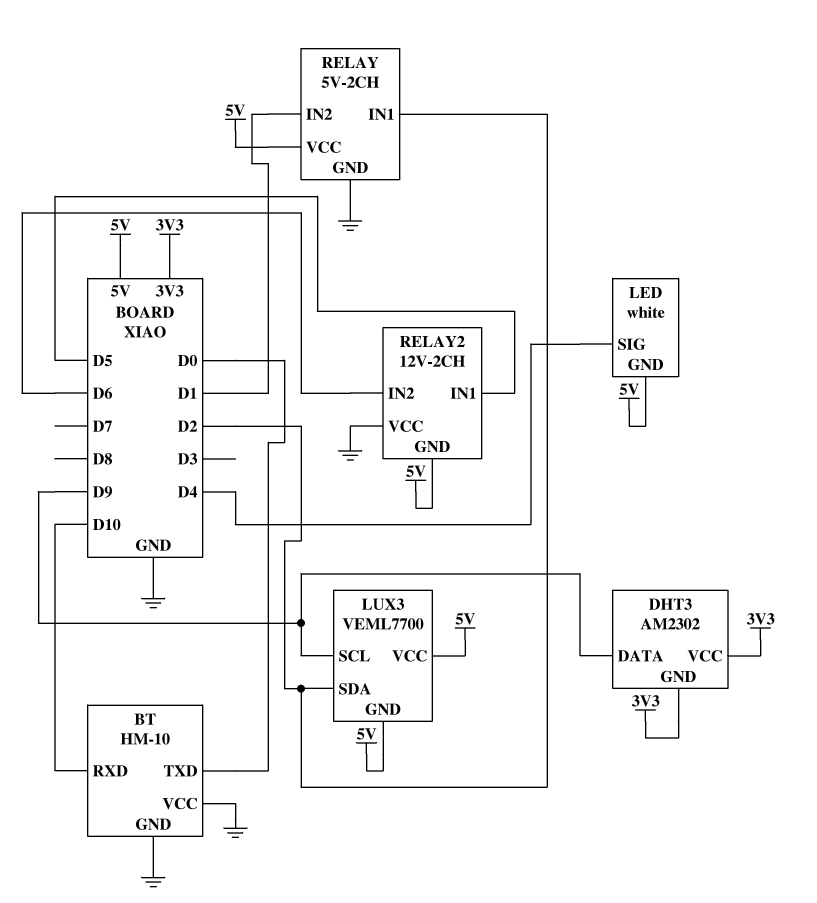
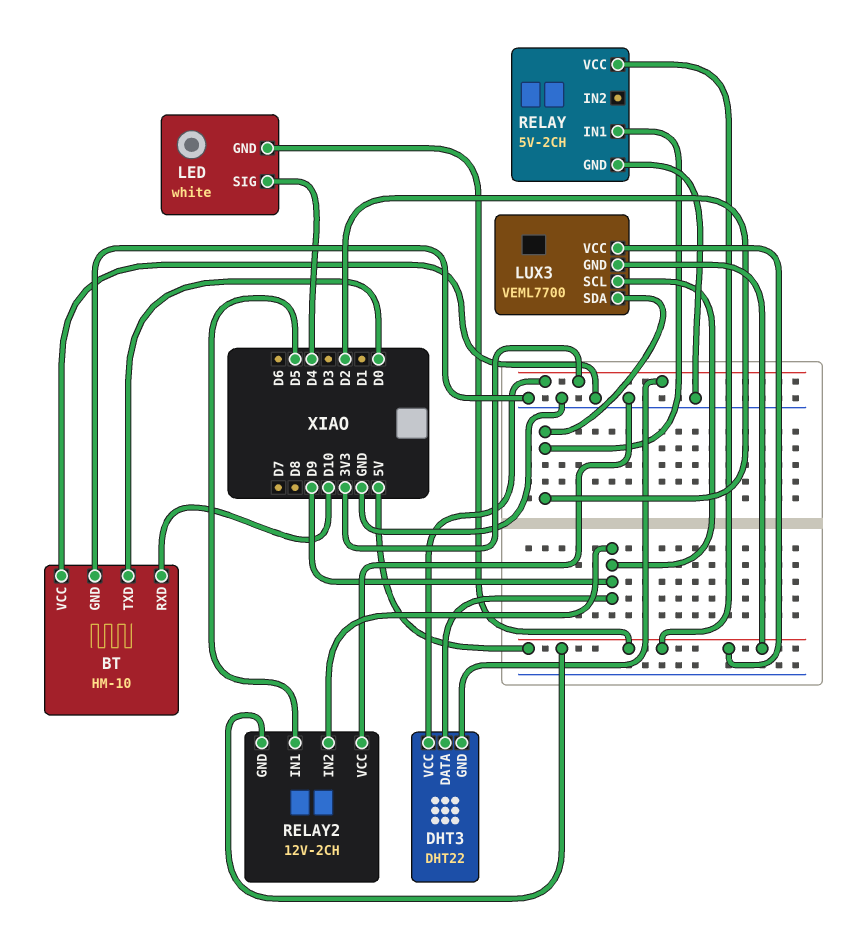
DHT3: AM2302 -> DHT22
RELAY pin IN2: D1 -> none
RELAY2 pin IN2: D6 -> D9

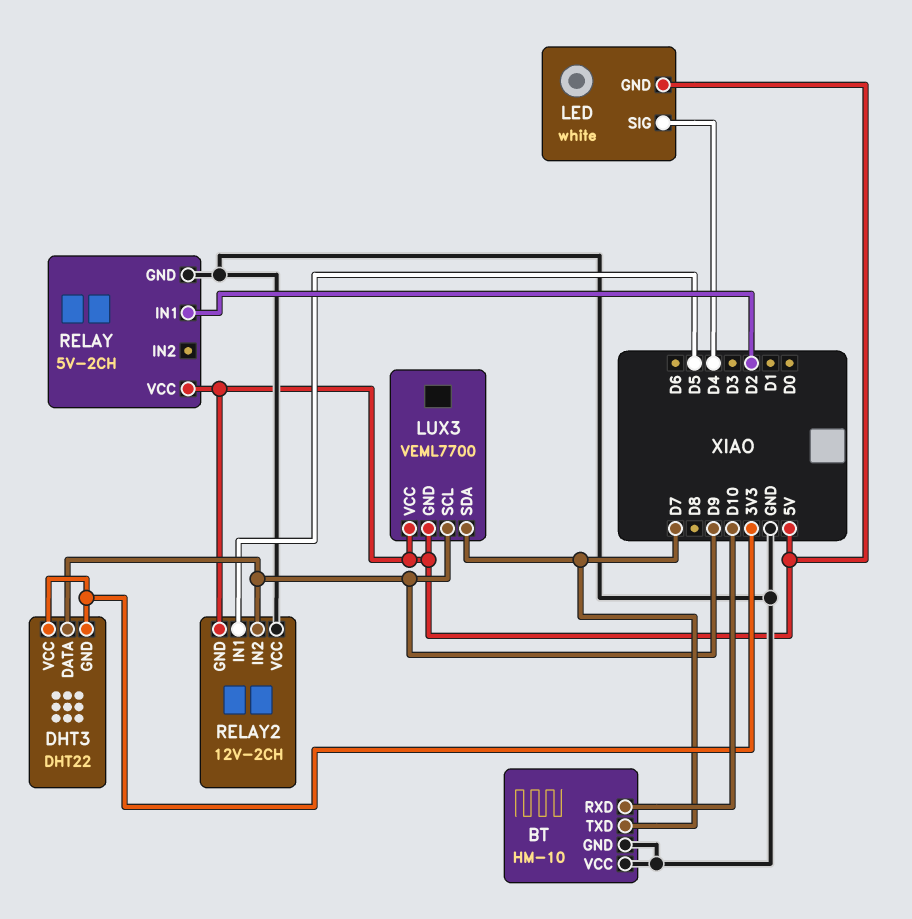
BT pin TXD: D0 -> D7
LUX3 pin SDA: D2 -> D7

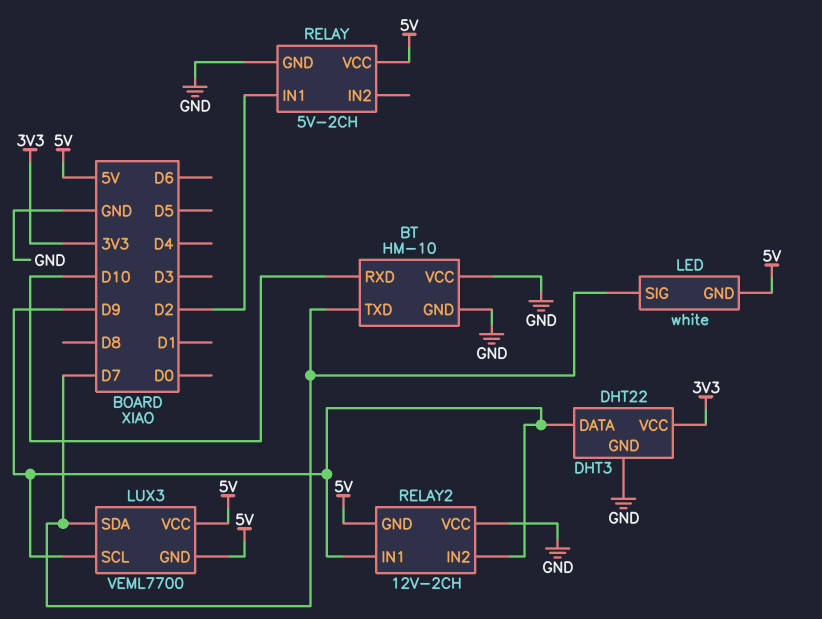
DHT3 pin GND: 3V3 -> GND
LED pin SIG: D4 -> D7
RELAY2 pin IN1: D5 -> D9

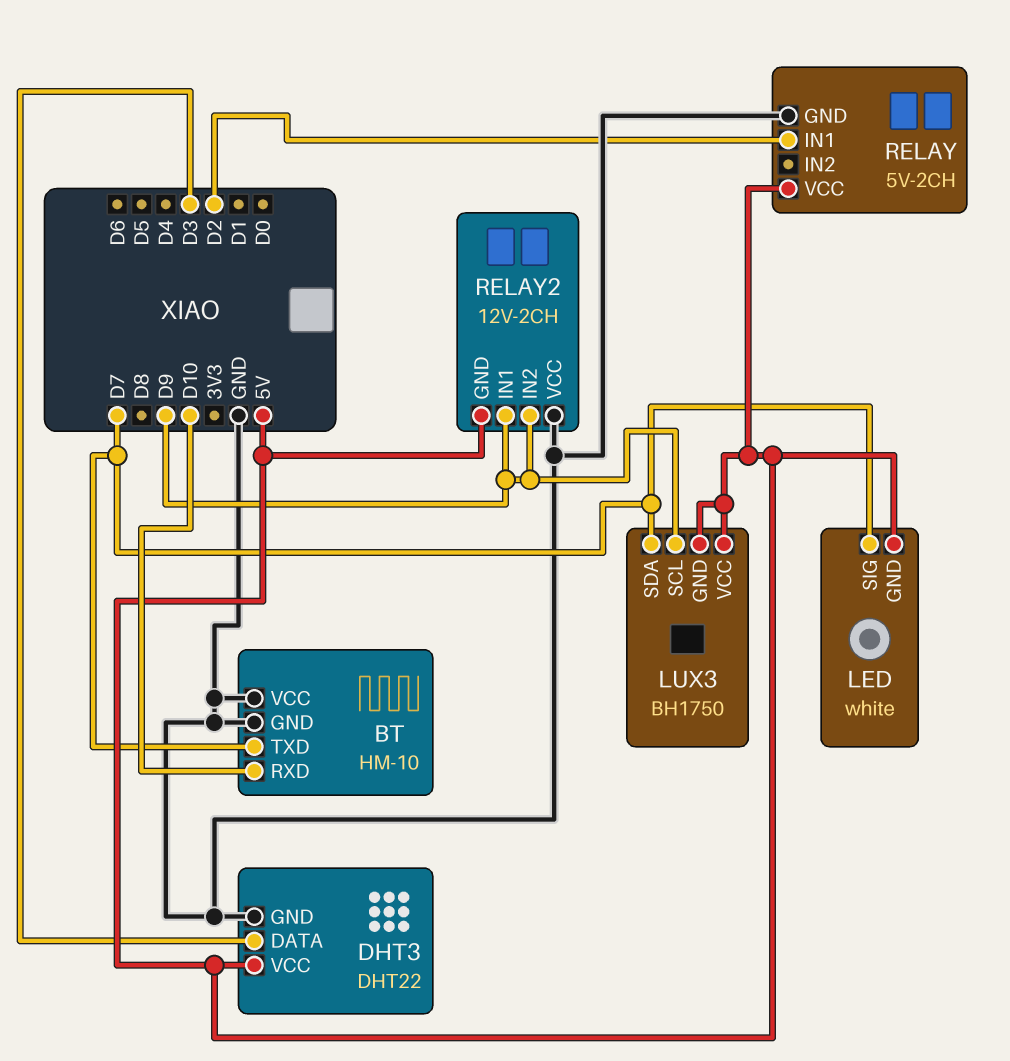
DHT3 pin DATA: D9 -> D3
DHT3 pin VCC: 3V3 -> 5V
LUX3: VEML7700 -> BH1750

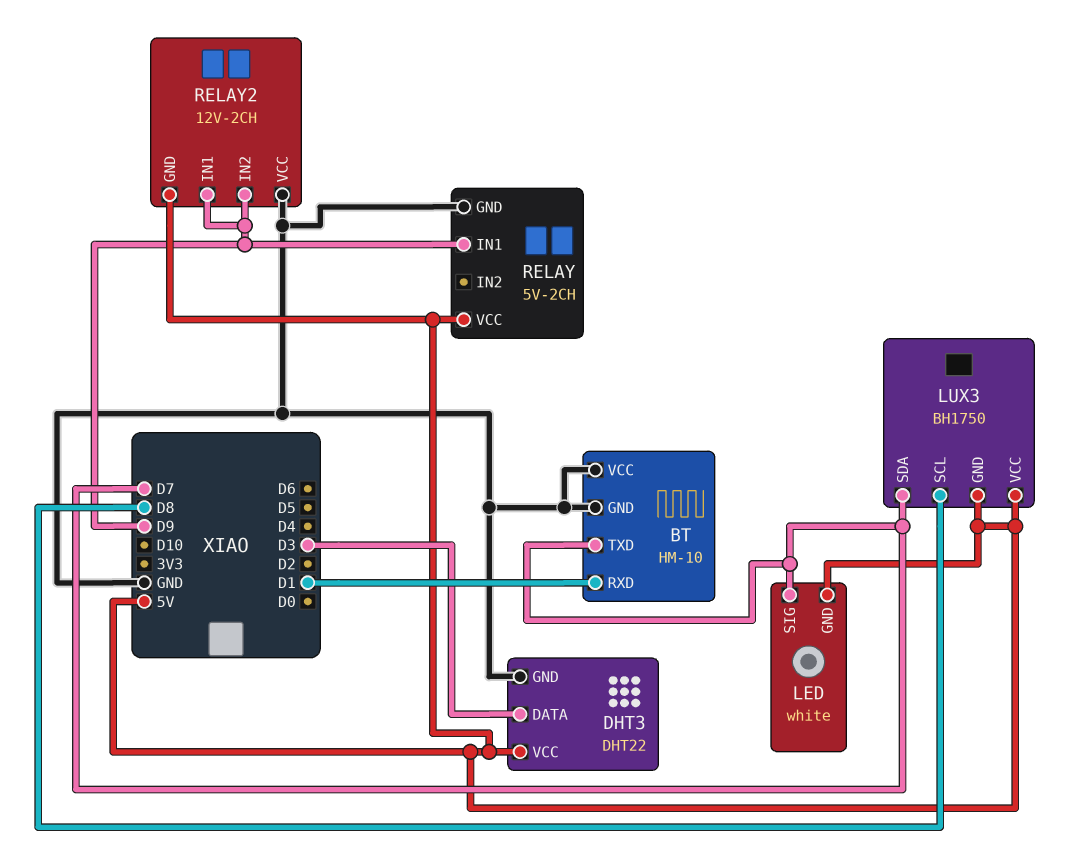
BT pin RXD: D10 -> D1
LUX3 pin SCL: D9 -> D8
RELAY pin IN1: D2 -> D9

